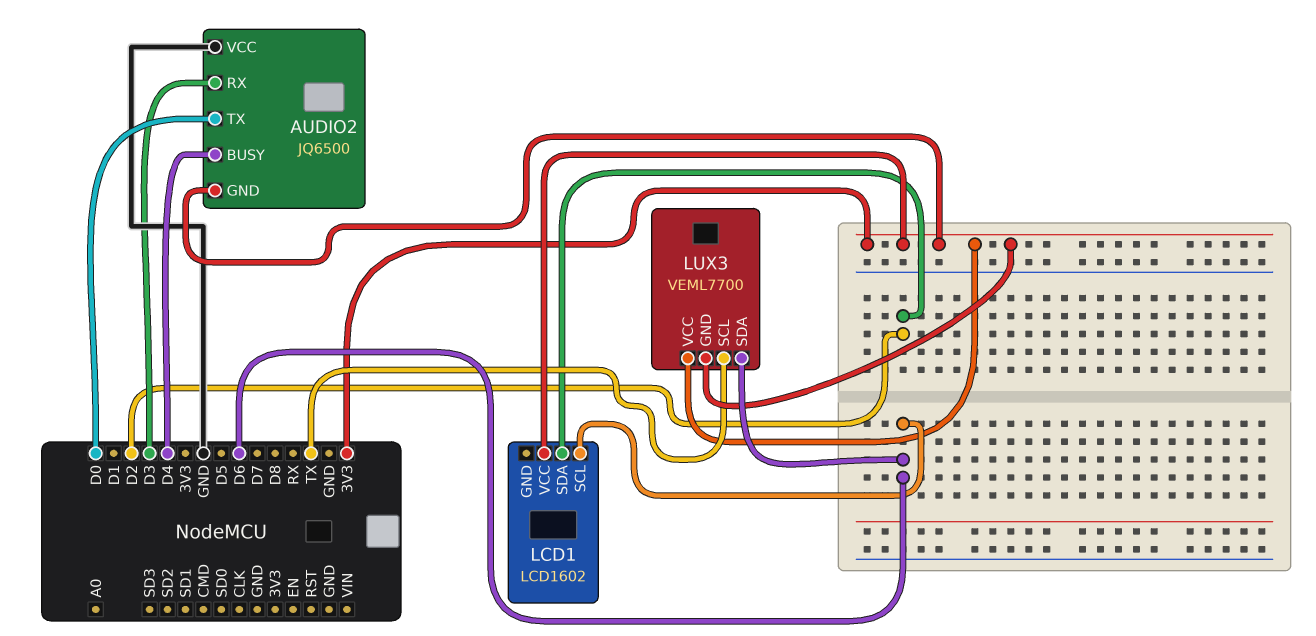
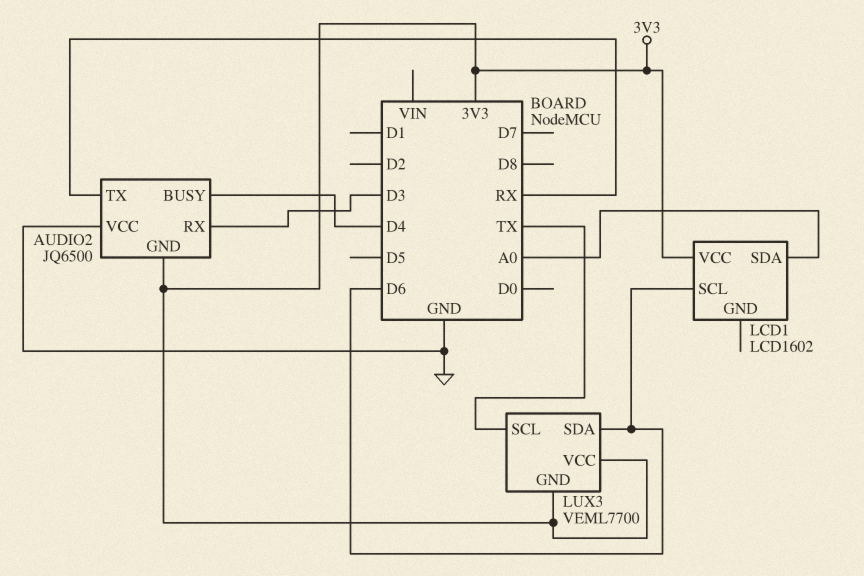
AUDIO2 pin TX: D0 -> RX
LCD1 pin SDA: D2 -> A0

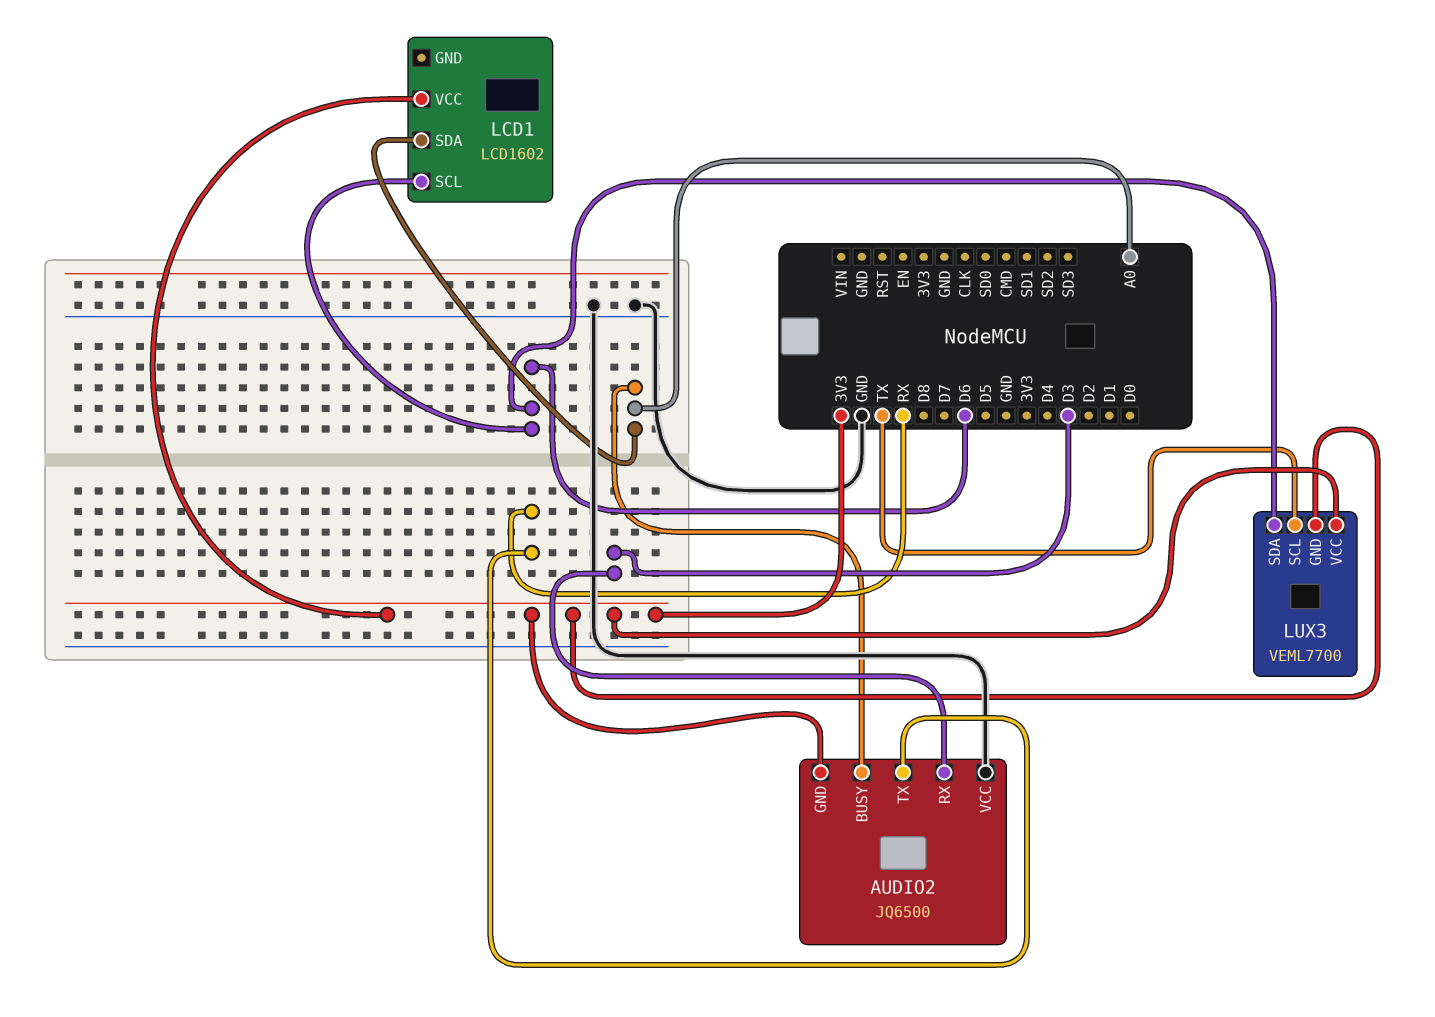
AUDIO2 pin BUSY: D4 -> A0

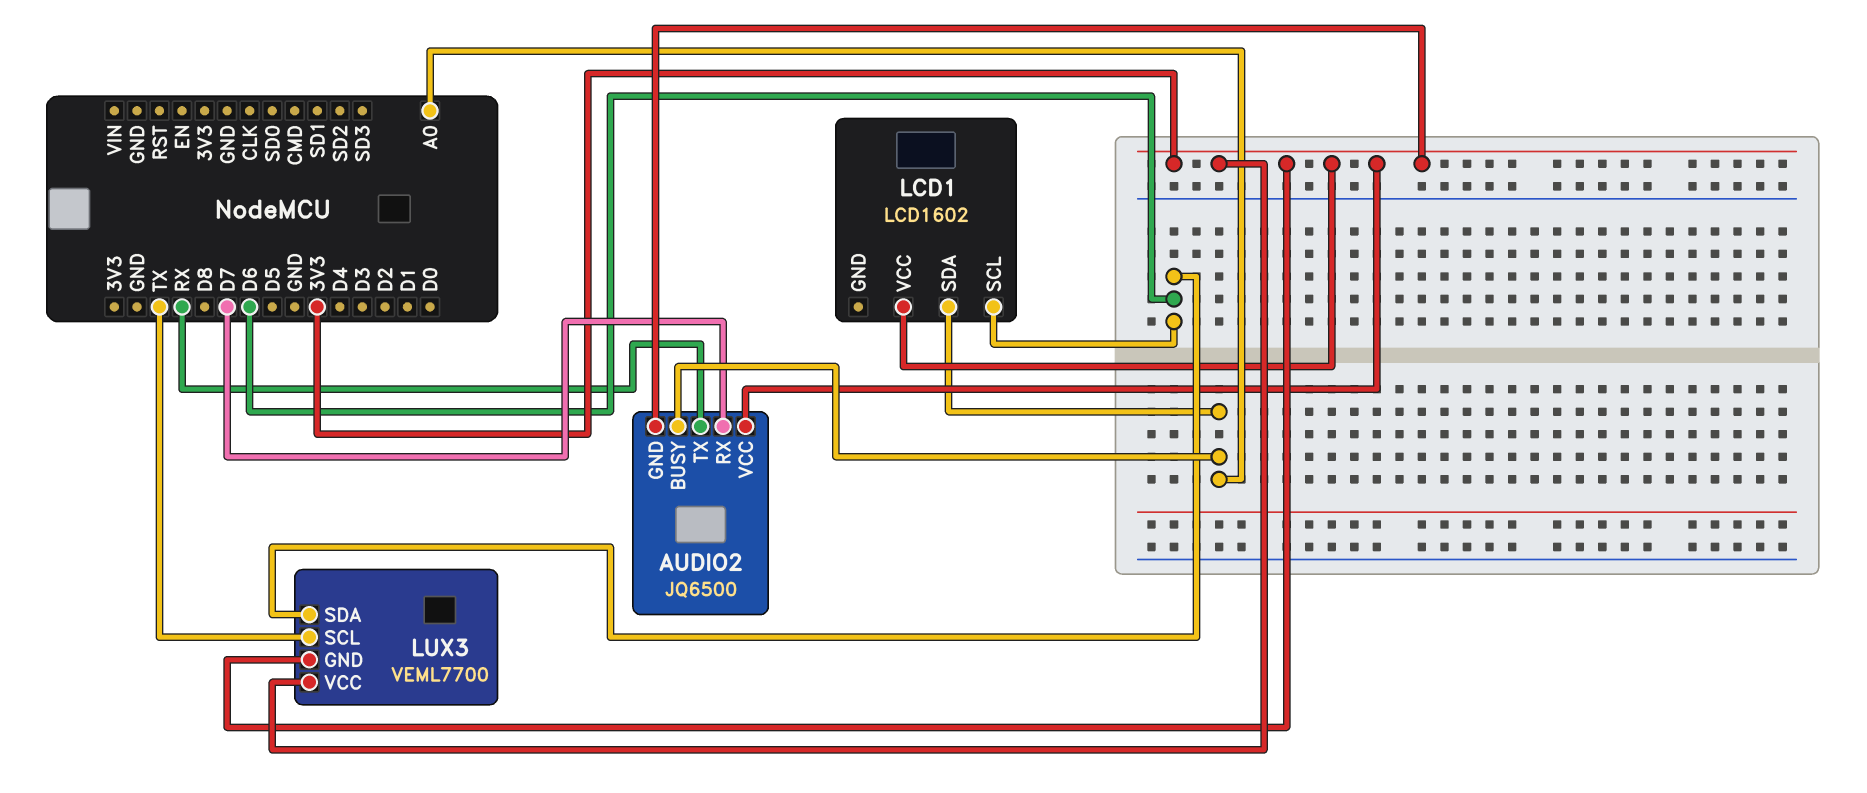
AUDIO2 pin RX: D3 -> D7
AUDIO2 pin VCC: GND -> 3V3

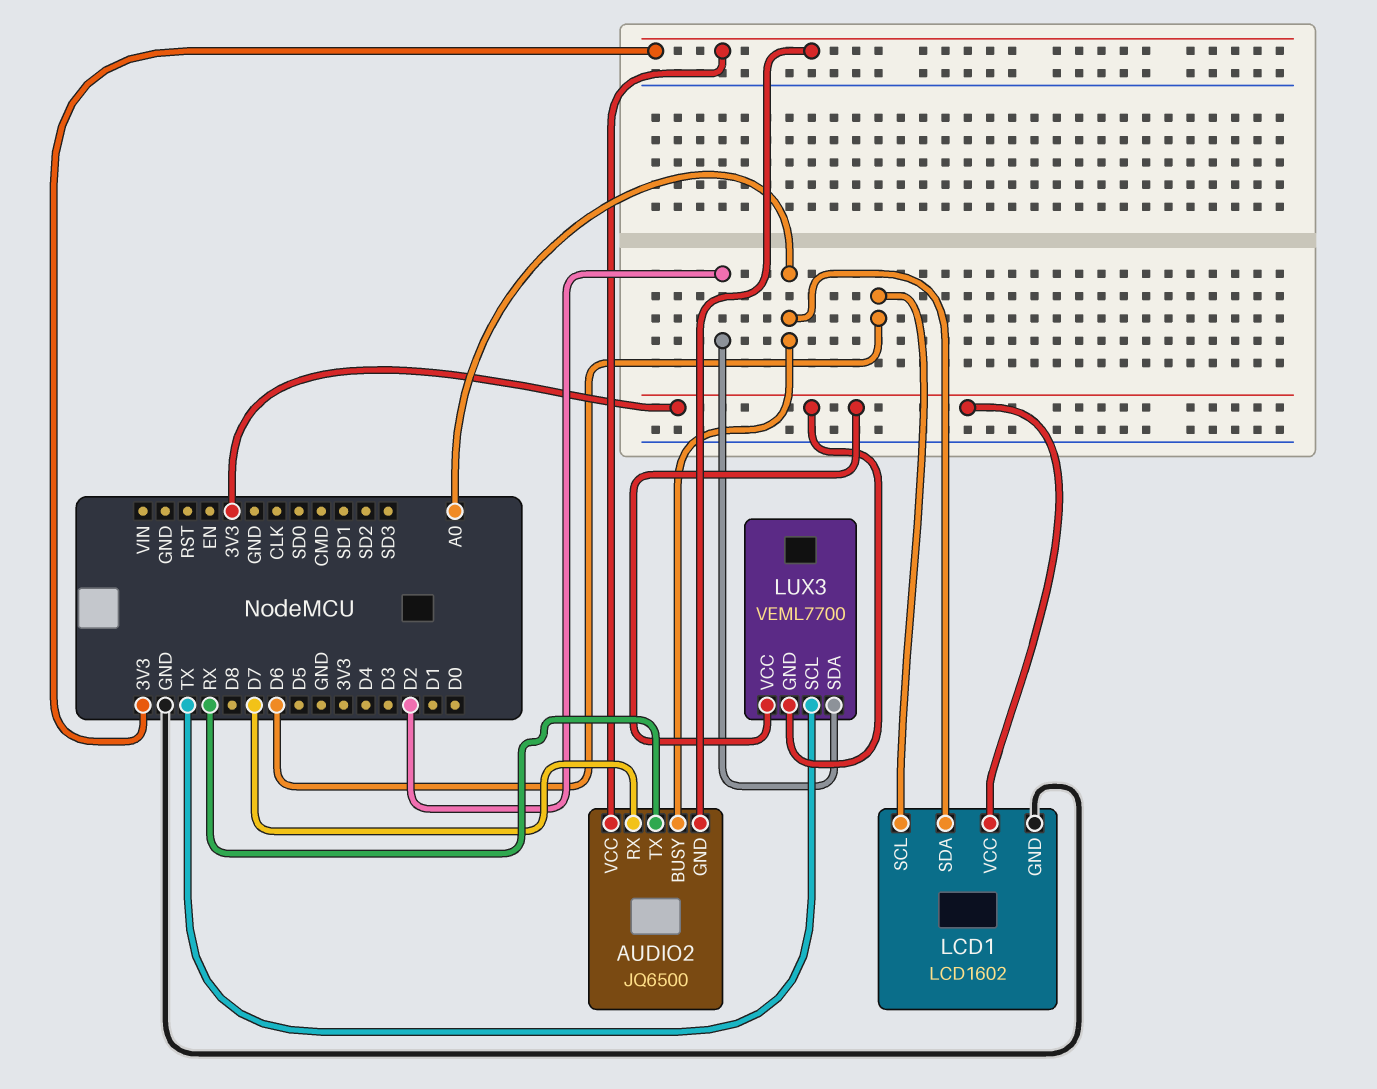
LCD1 pin GND: none -> GND
LUX3 pin SDA: D6 -> D2

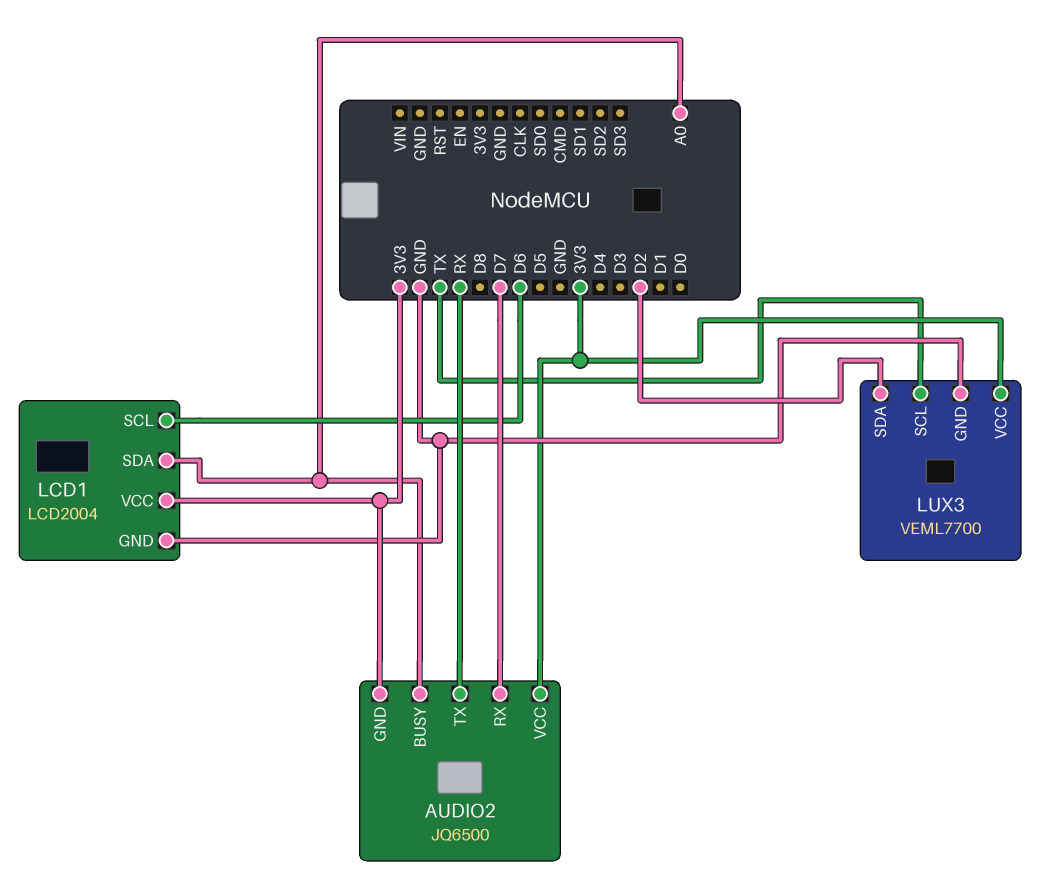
LCD1: LCD1602 -> LCD2004
LUX3 pin GND: 3V3 -> GND

